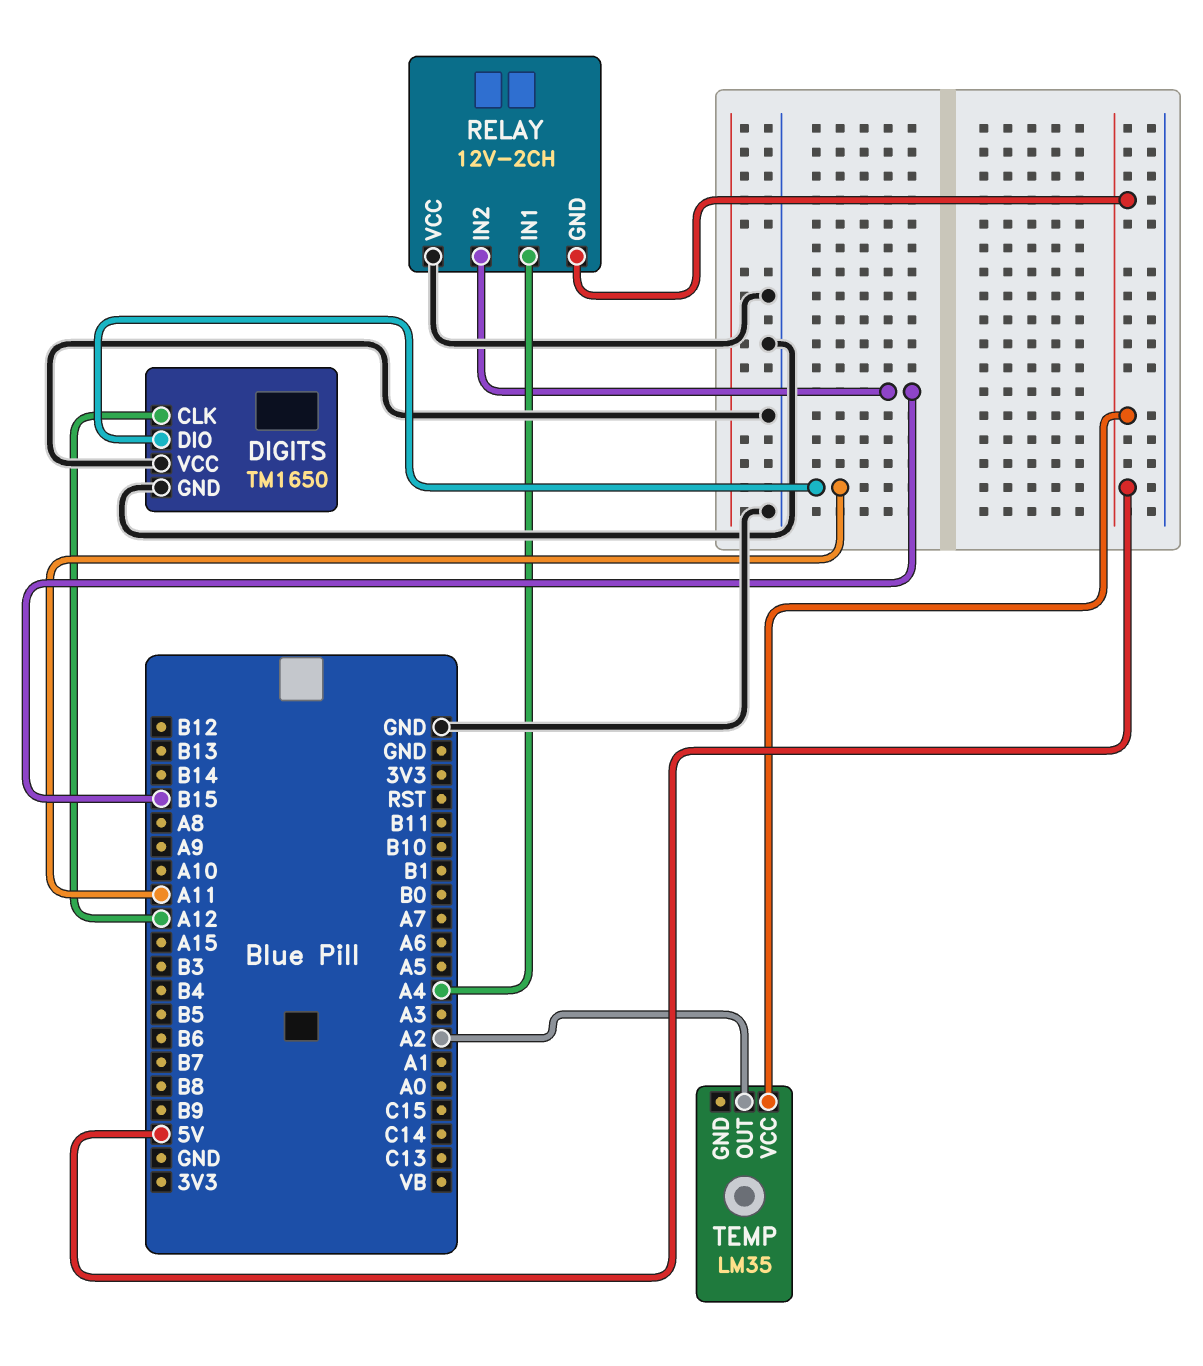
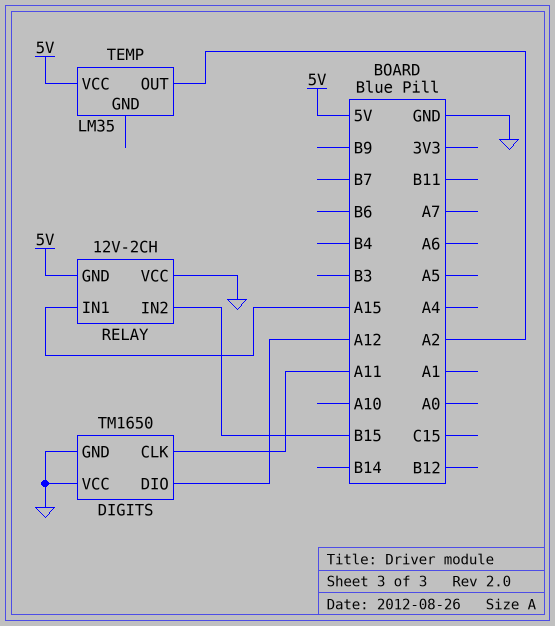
DIGITS pin CLK: A12 -> A11
DIGITS pin DIO: A11 -> A12
RELAY pin IN1: A4 -> A15

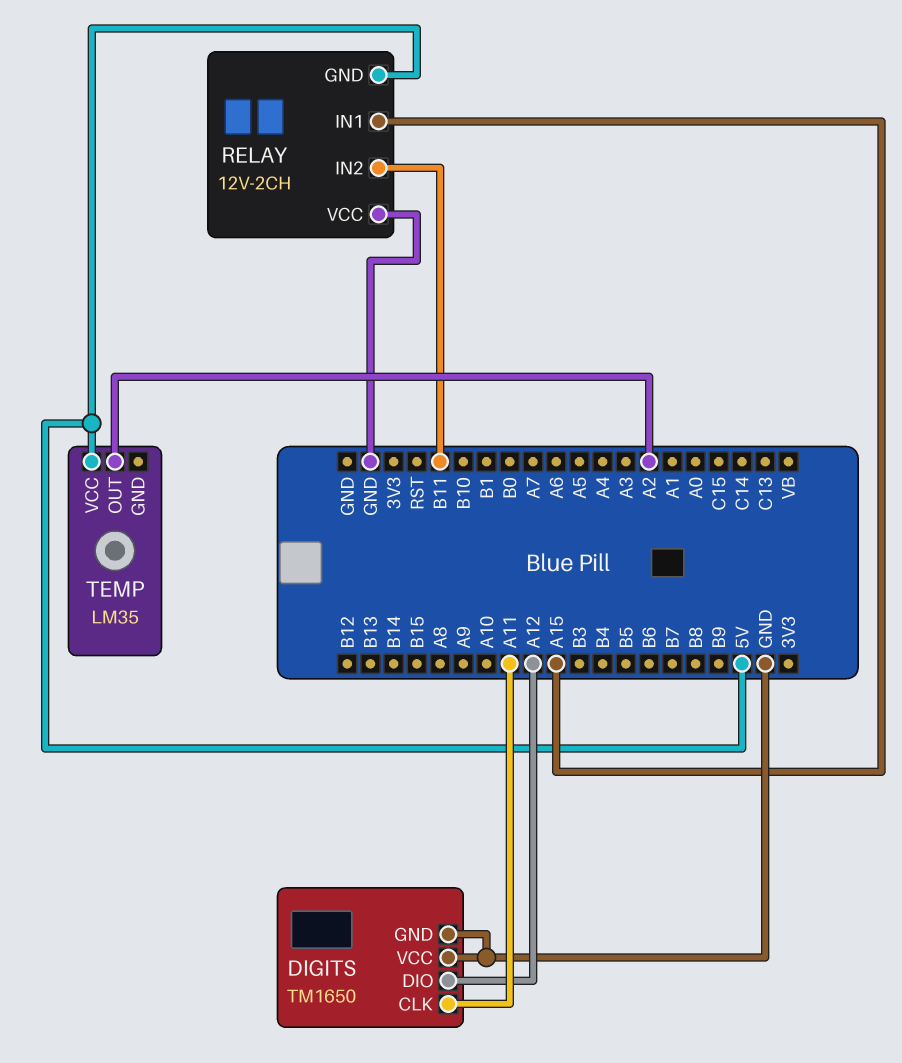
RELAY pin IN2: B15 -> B11

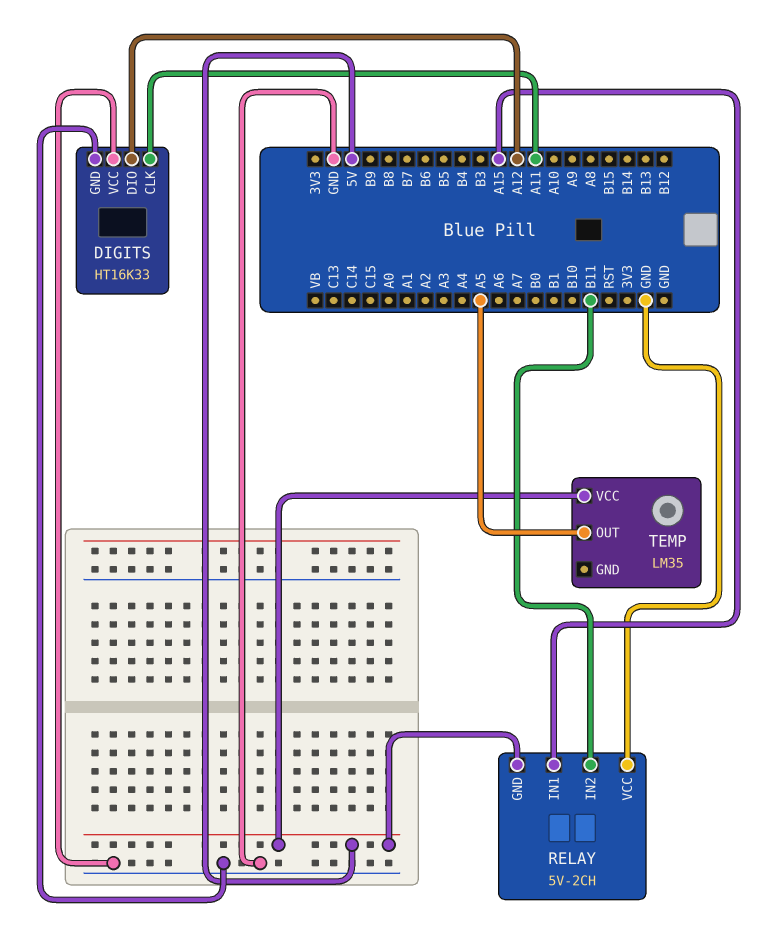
DIGITS: TM1650 -> HT16K33
RELAY: 12V-2CH -> 5V-2CH
TEMP pin OUT: A2 -> A5

